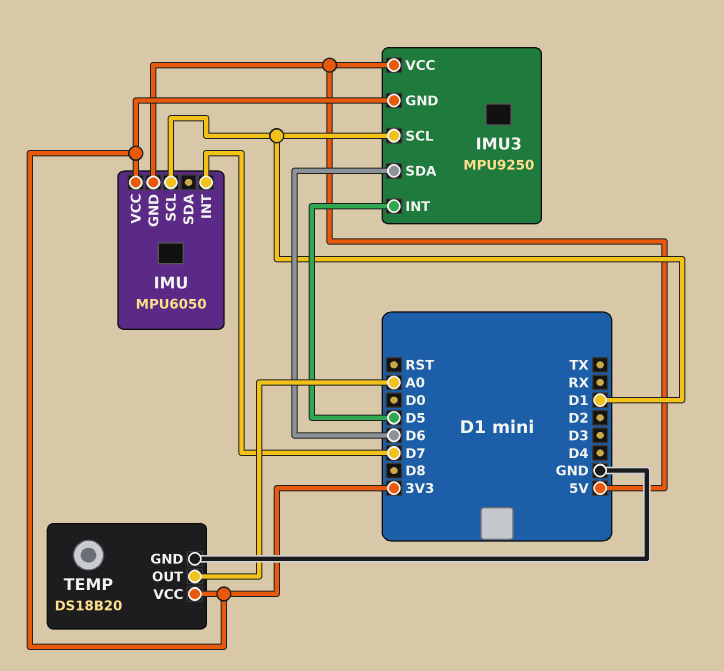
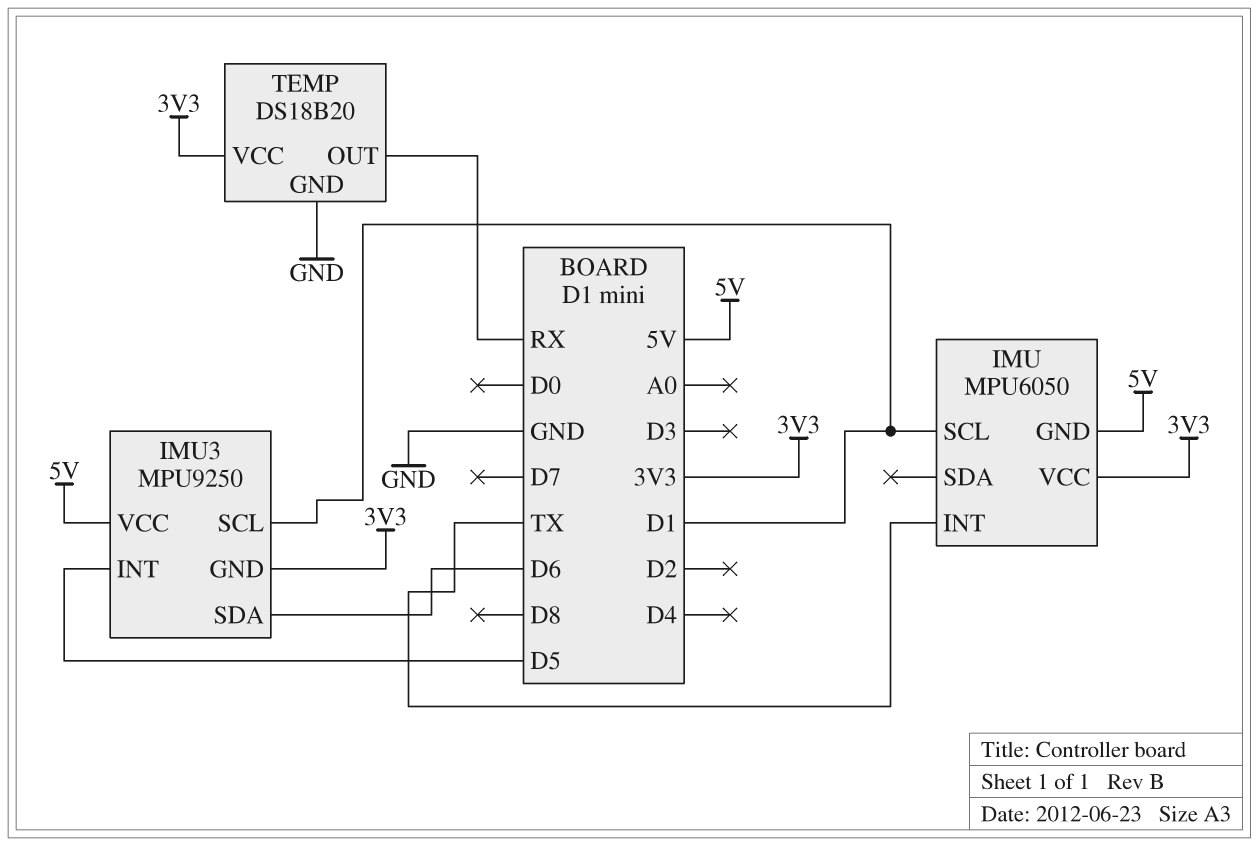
IMU pin INT: D7 -> TX
TEMP pin OUT: A0 -> RX

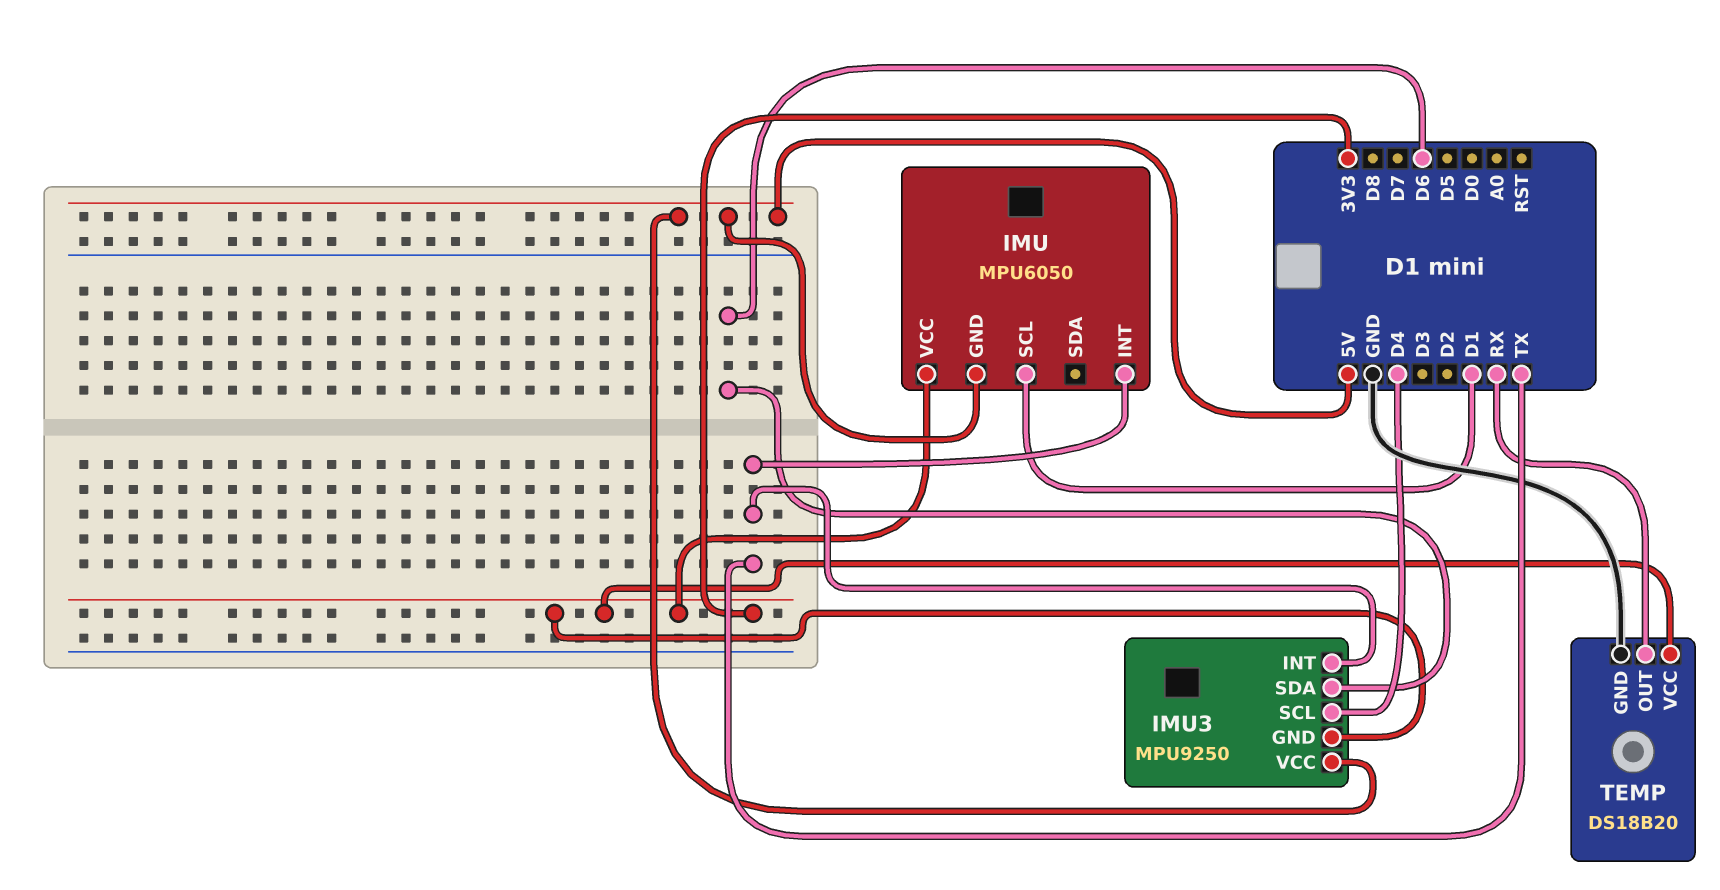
IMU3 pin INT: D5 -> TX
IMU3 pin SCL: D1 -> D4

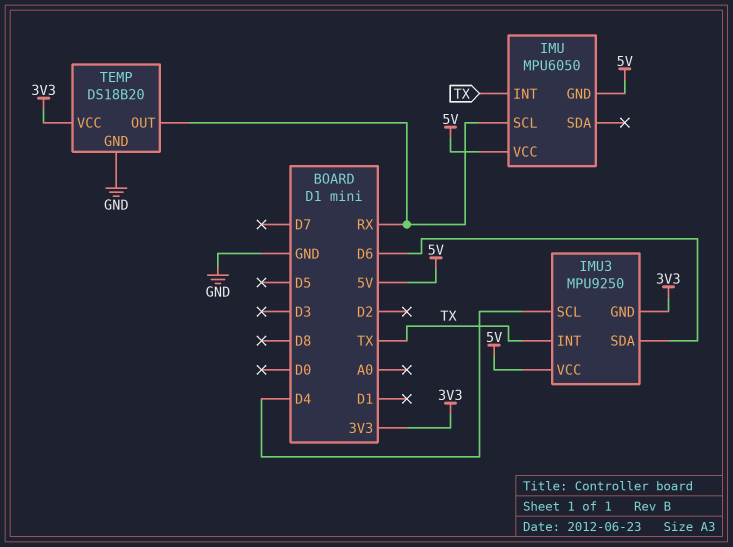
IMU pin SCL: D1 -> RX
IMU pin VCC: 3V3 -> 5V

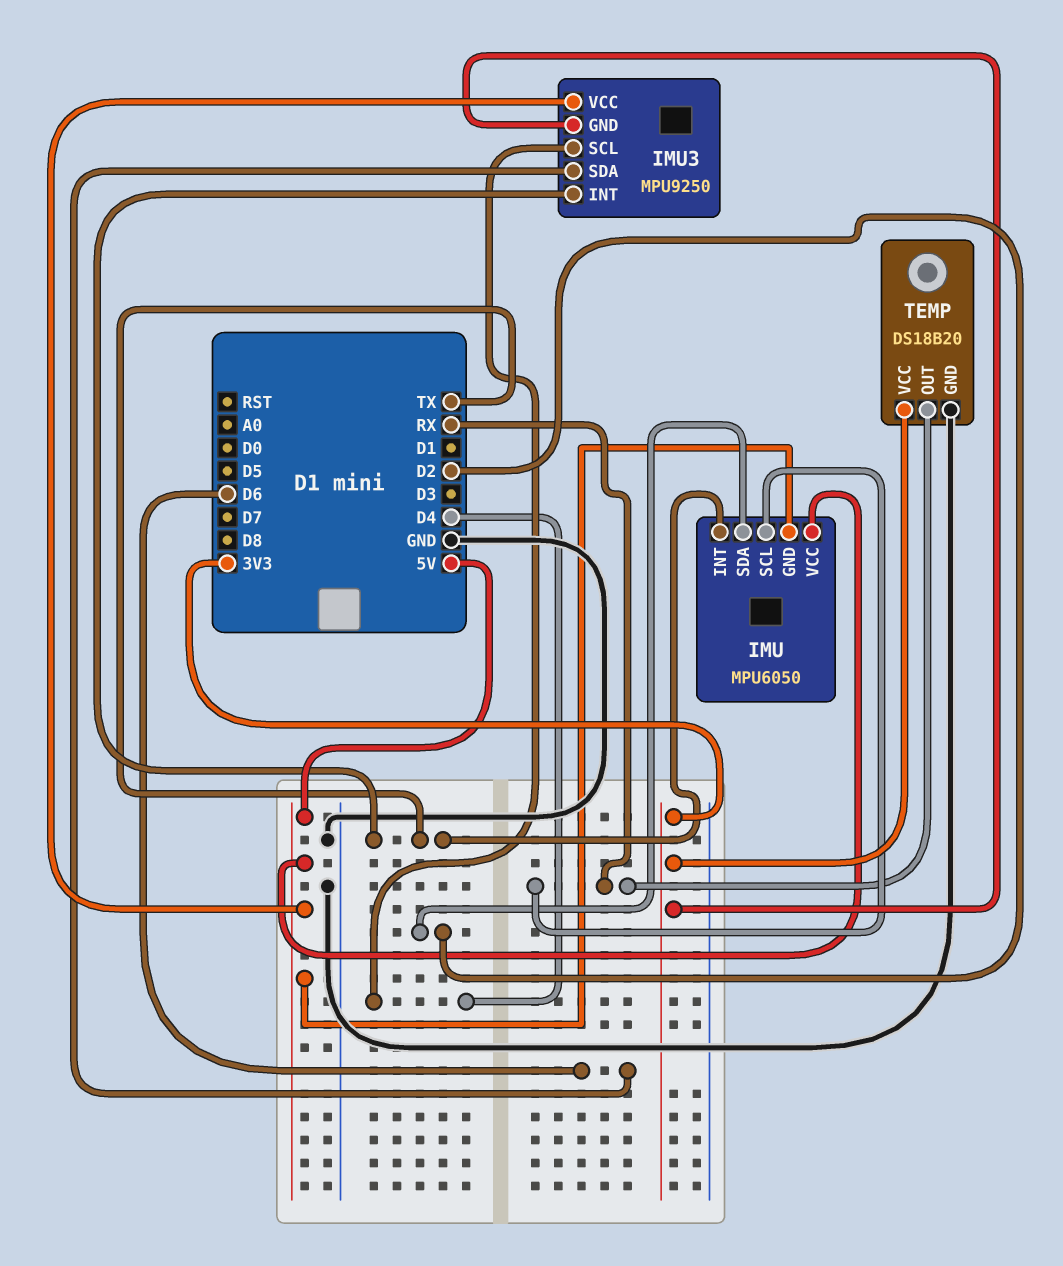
IMU pin SDA: none -> D2

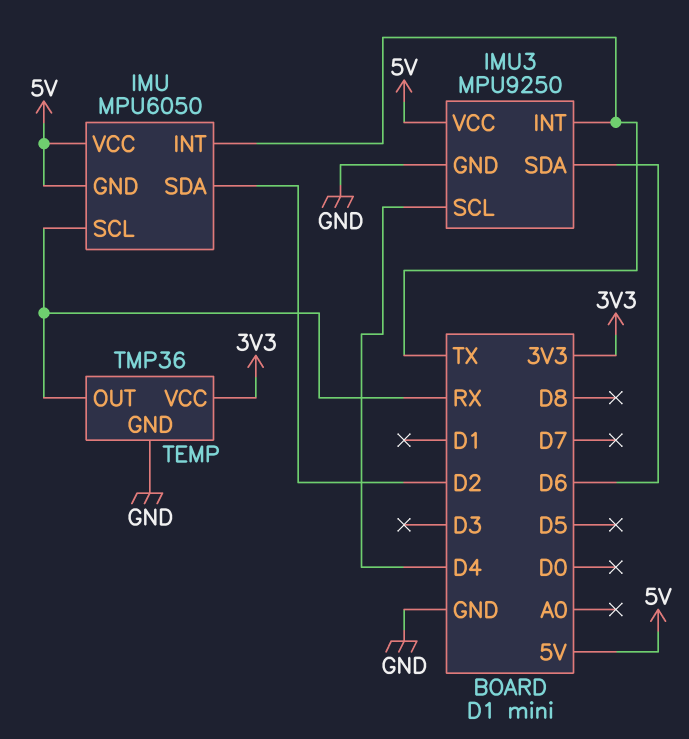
IMU3 pin GND: 3V3 -> GND
TEMP: DS18B20 -> TMP36

